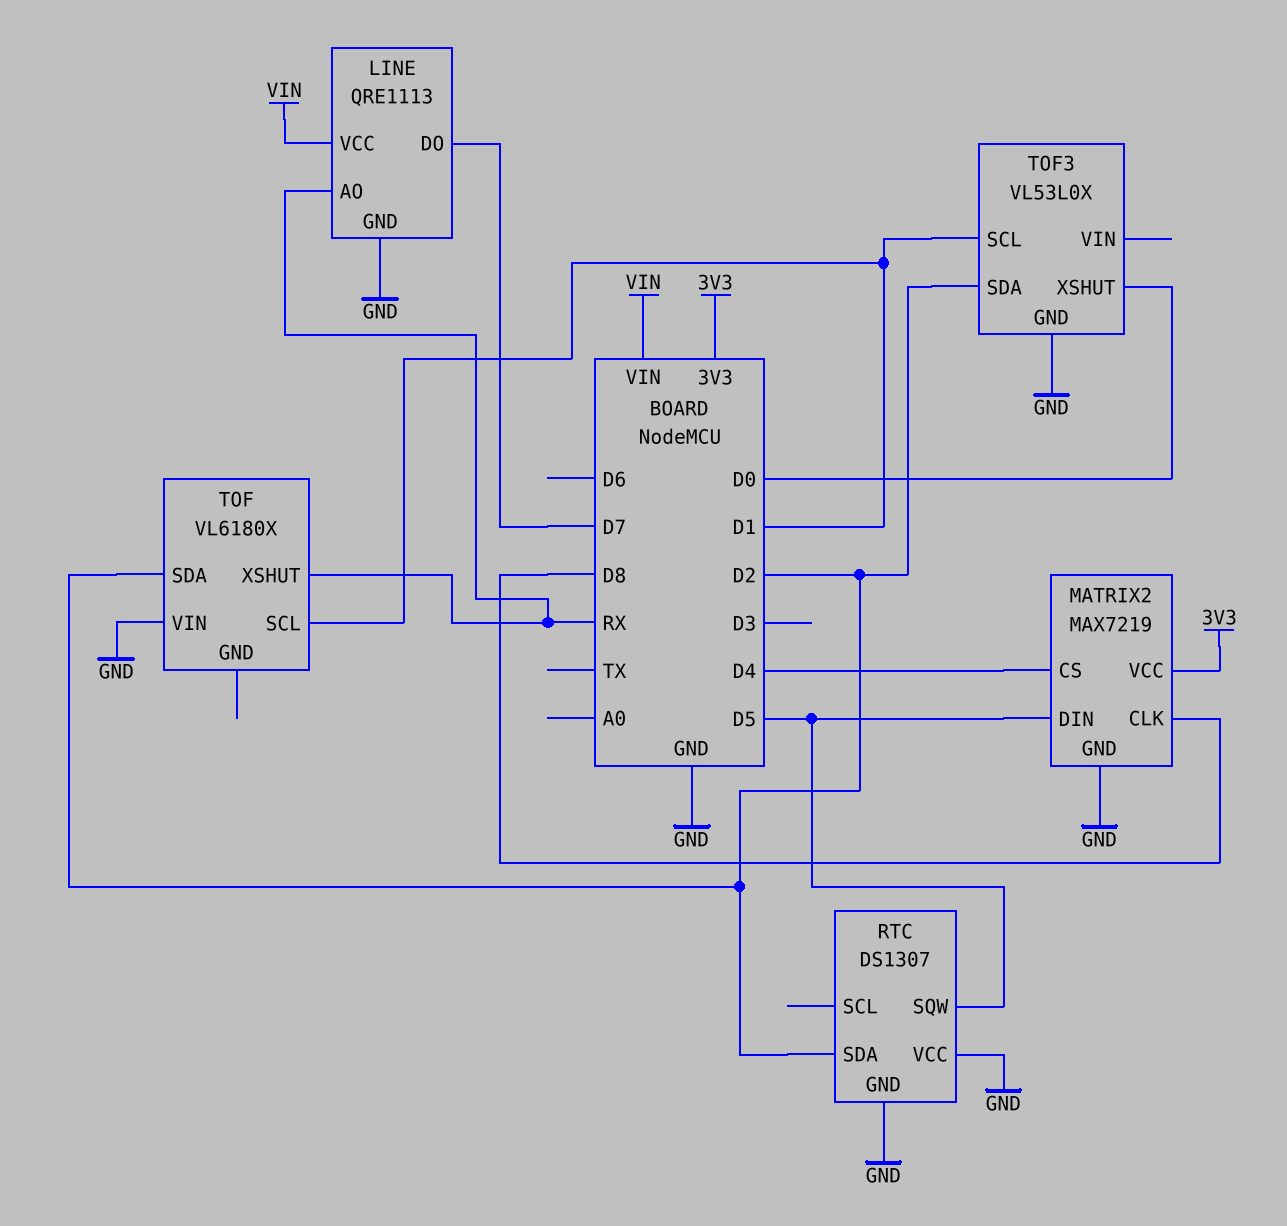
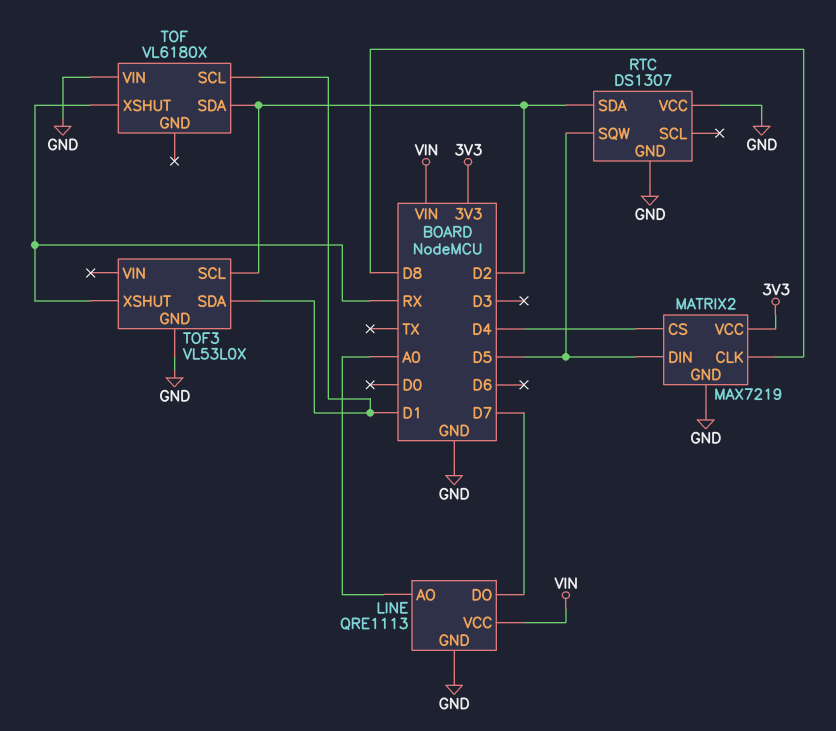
LINE pin AO: RX -> A0
TOF3 pin SCL: D1 -> D2
TOF3 pin SDA: D2 -> D1
TOF3 pin XSHUT: D0 -> RX

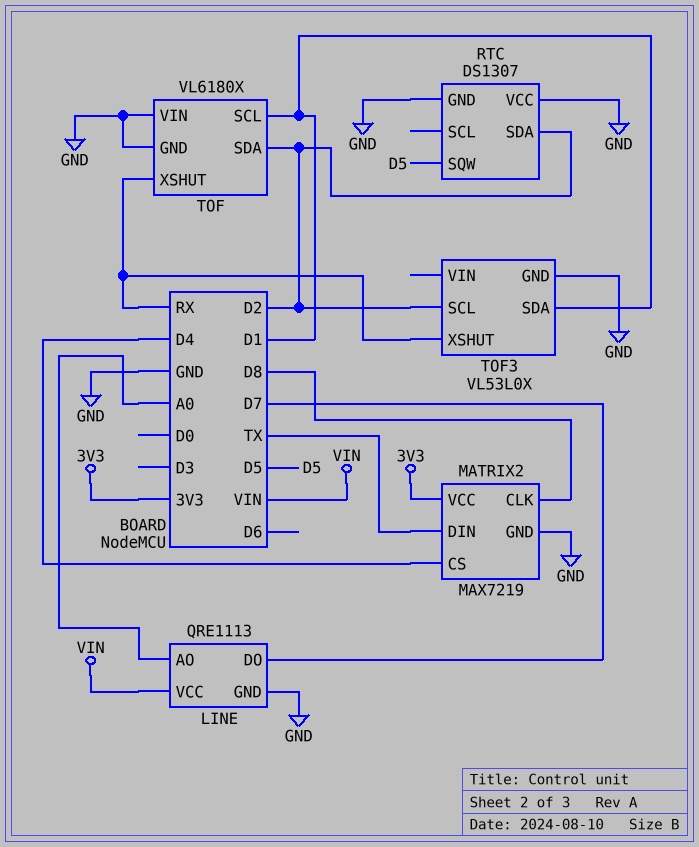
MATRIX2 pin DIN: D5 -> TX
TOF pin GND: none -> GND

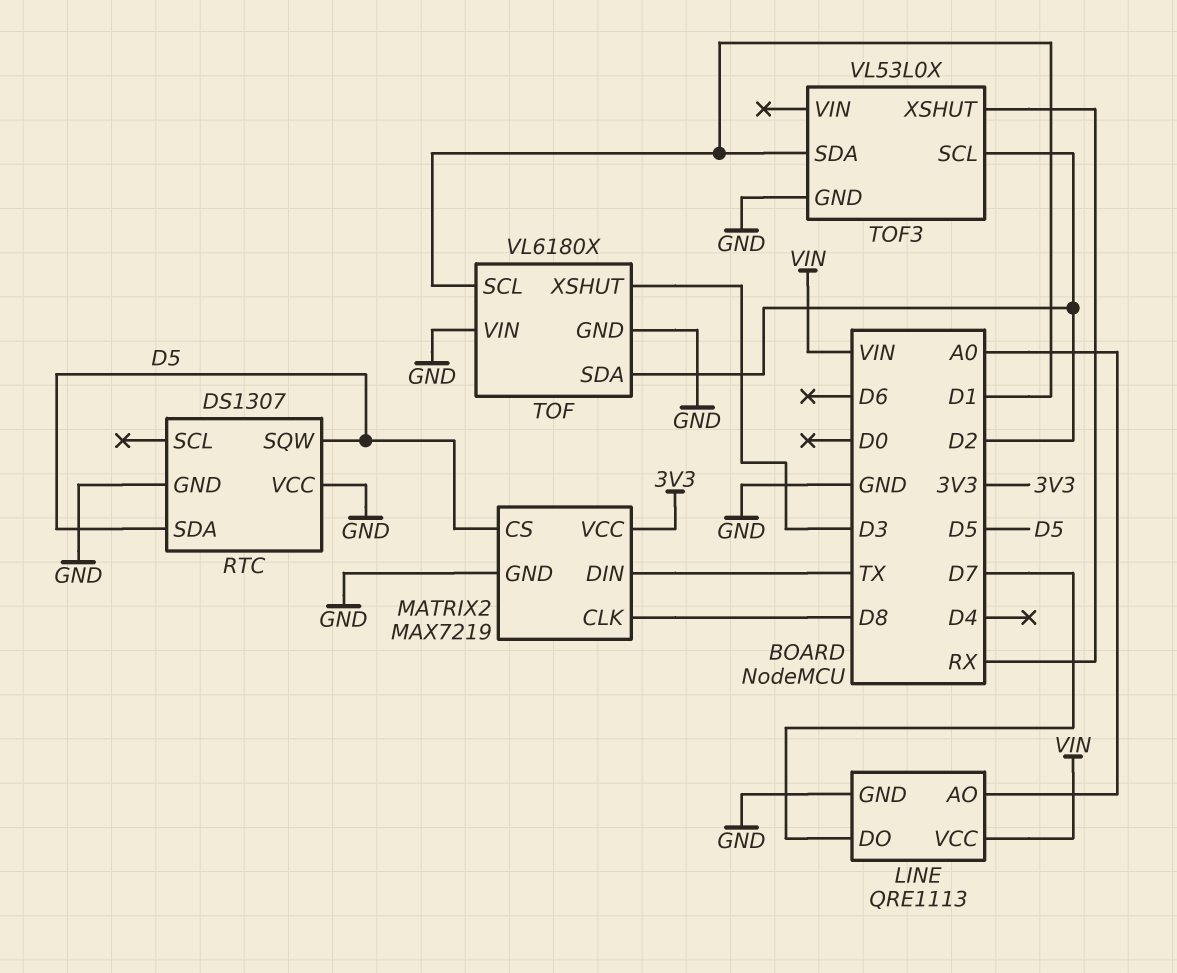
MATRIX2 pin CS: D4 -> D5
RTC pin SDA: D2 -> D5
TOF pin XSHUT: RX -> D3

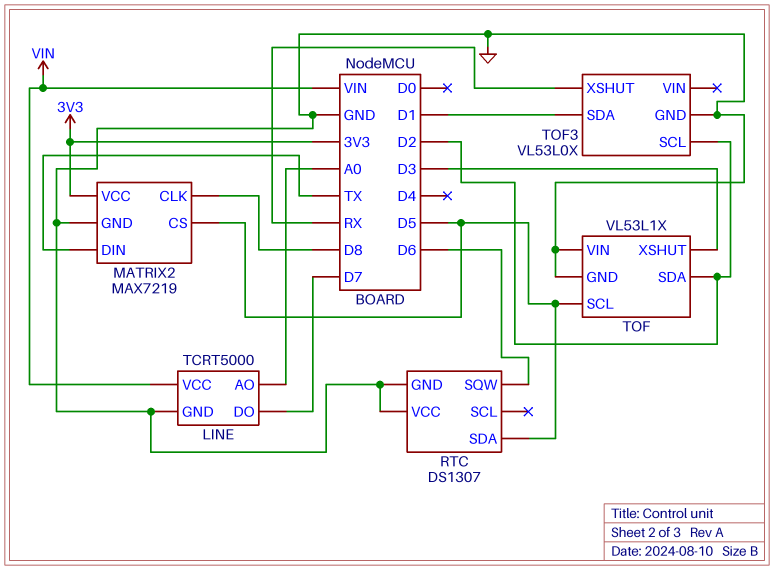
LINE: QRE1113 -> TCRT5000
RTC pin SQW: D5 -> D6
TOF: VL6180X -> VL53L1X
TOF pin SCL: D1 -> D5

